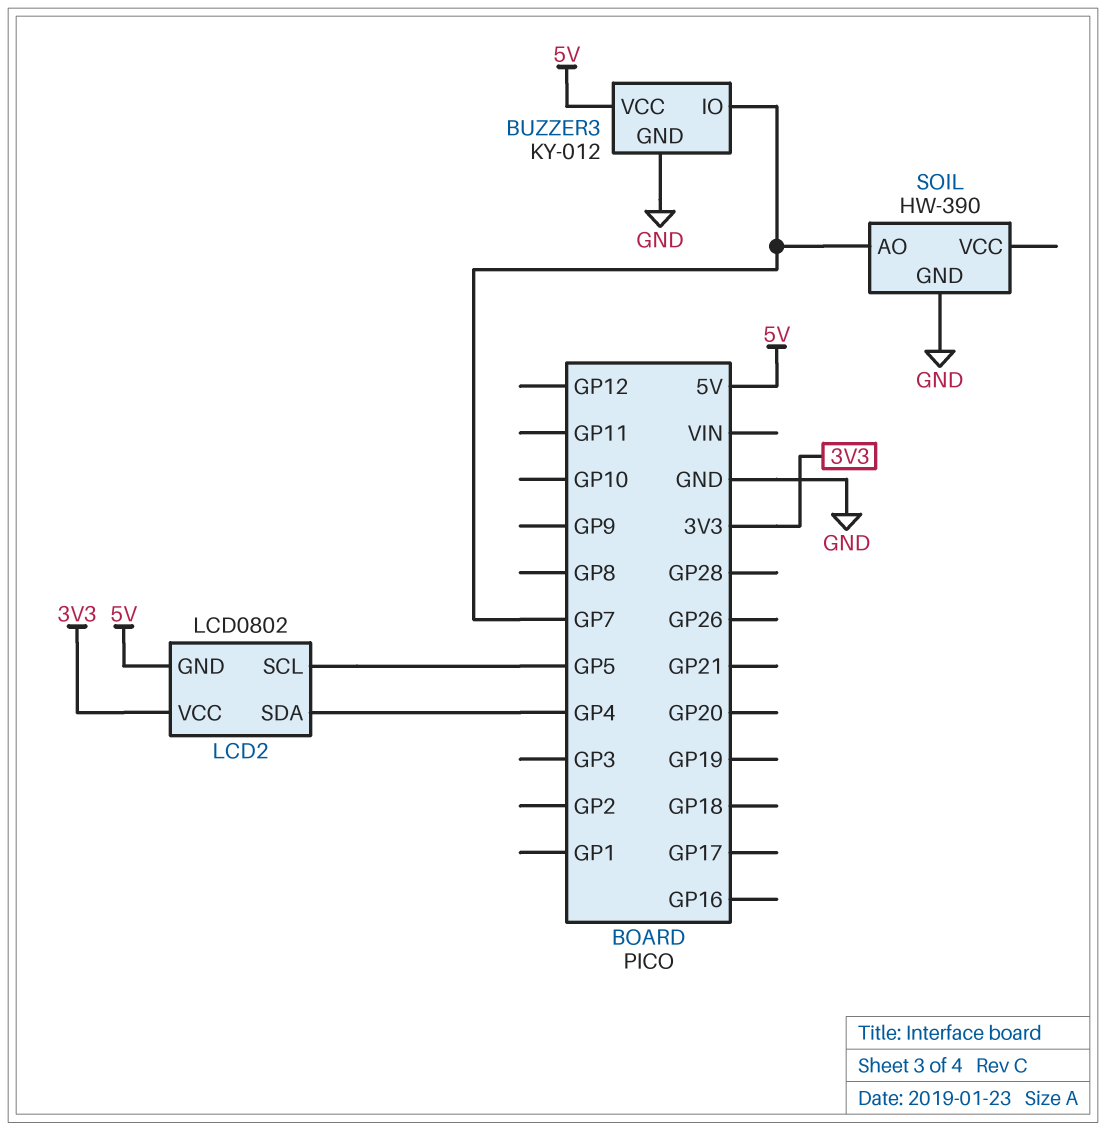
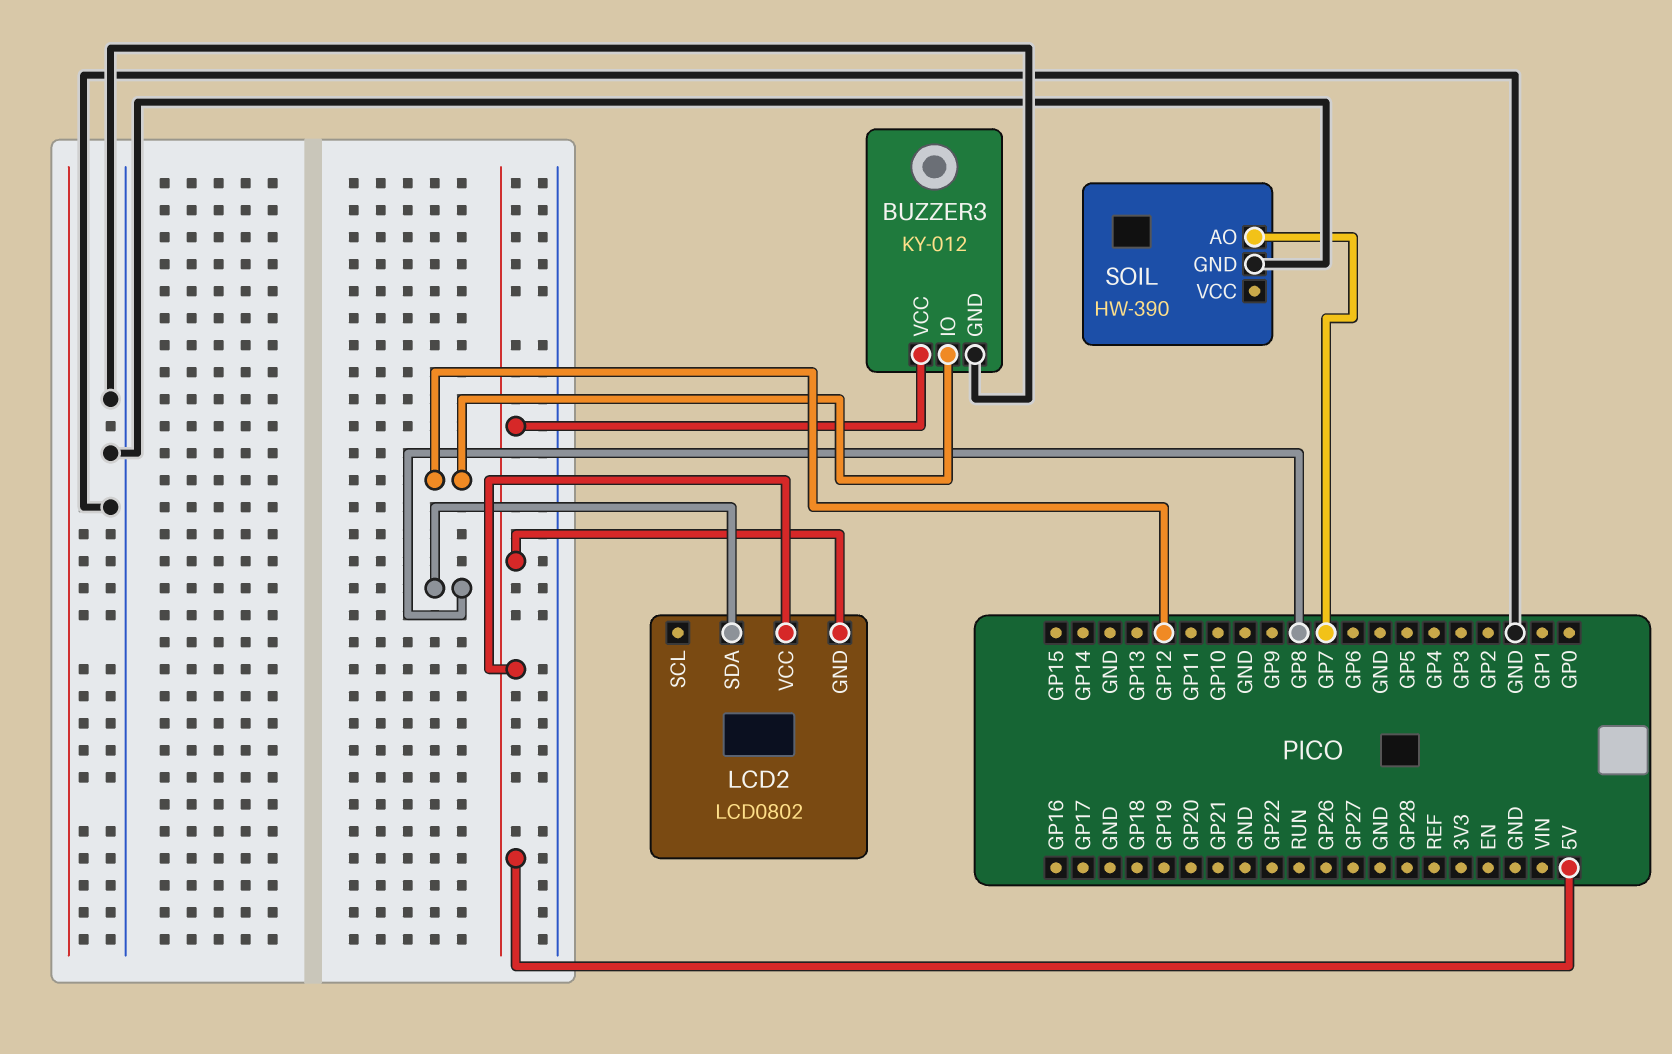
BUZZER3 pin IO: GP7 -> GP12
LCD2 pin SCL: GP5 -> none
LCD2 pin SDA: GP4 -> GP8
LCD2 pin VCC: 3V3 -> 5V

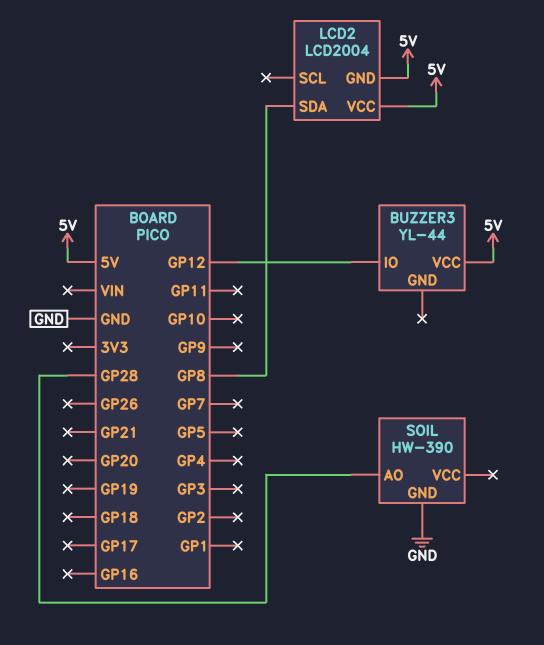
BUZZER3: KY-012 -> YL-44
BUZZER3 pin GND: GND -> none
LCD2: LCD0802 -> LCD2004
SOIL pin AO: GP7 -> GP28

